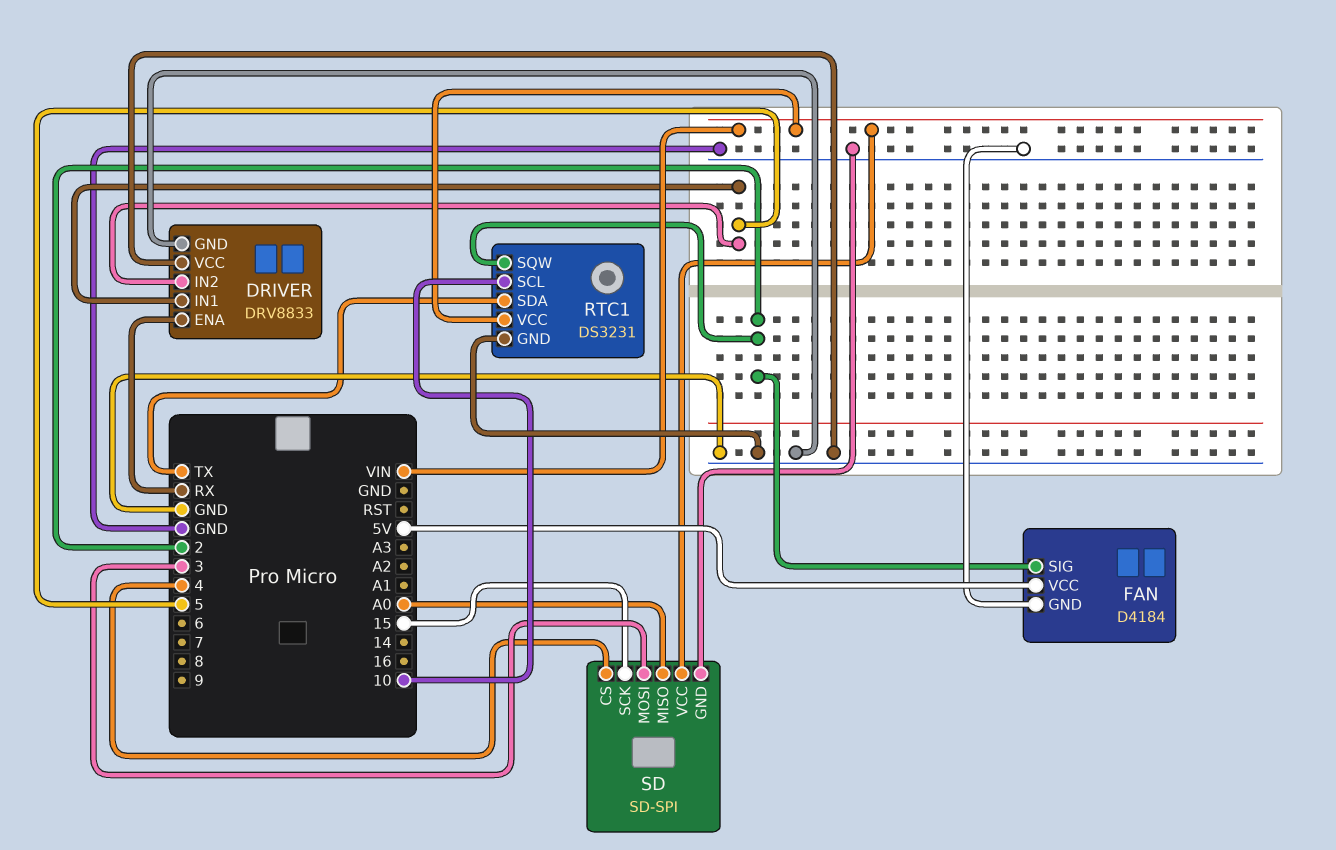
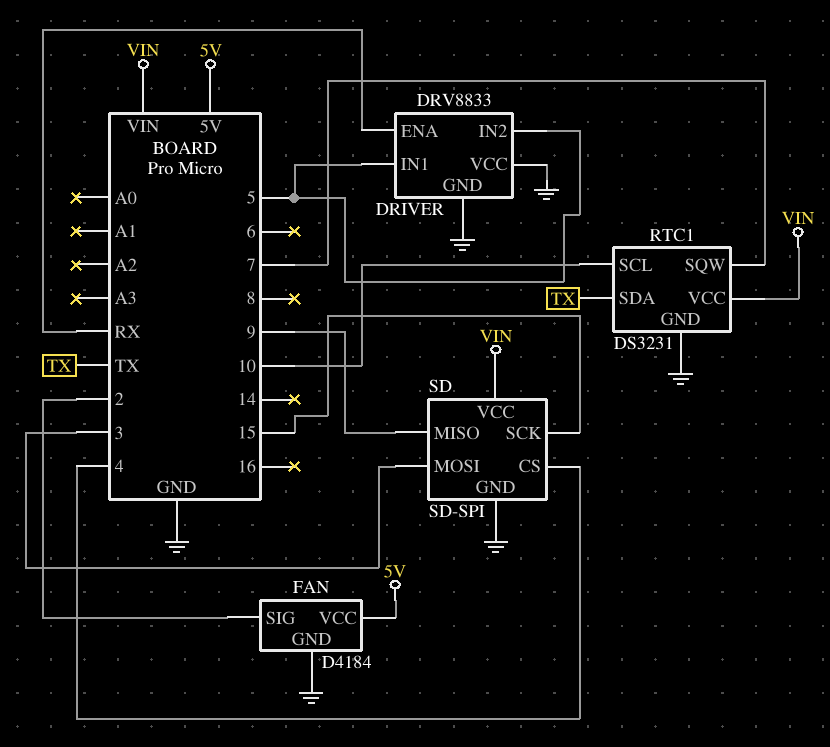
RTC1 pin SQW: 2 -> 7
SD pin MISO: A0 -> 9

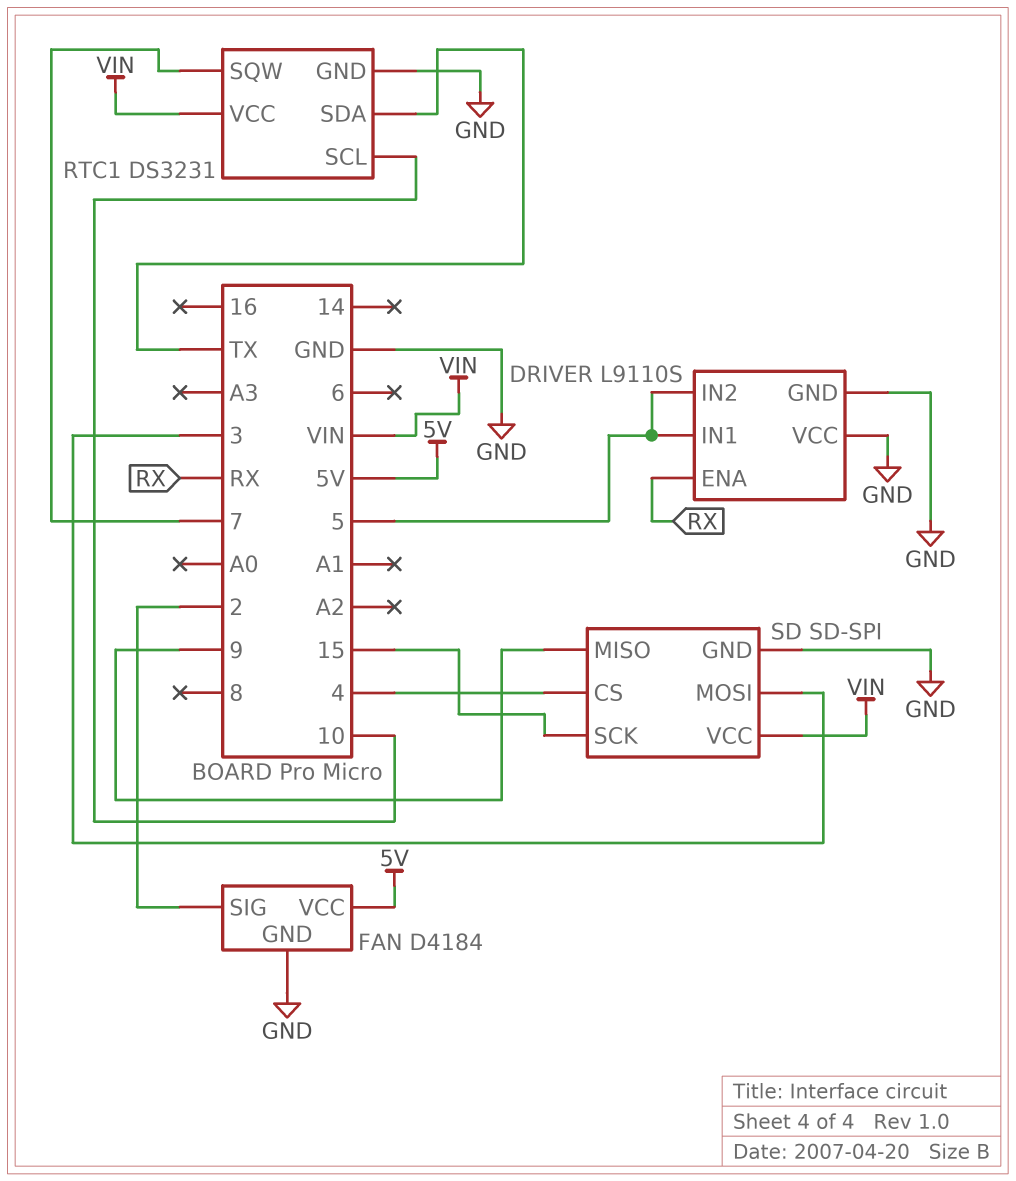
DRIVER: DRV8833 -> L9110S

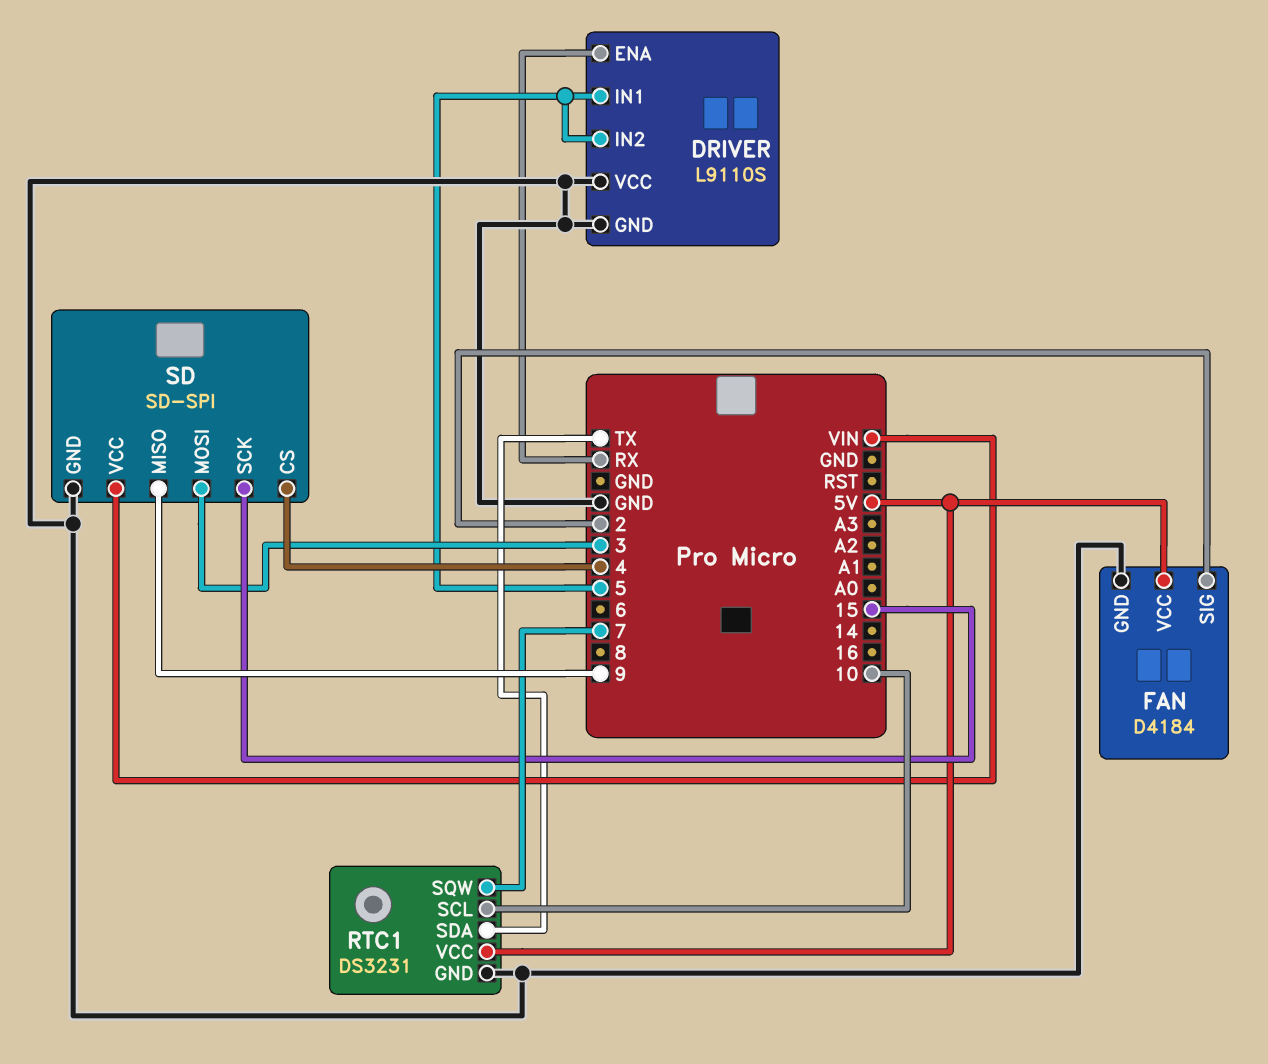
RTC1 pin VCC: VIN -> 5V

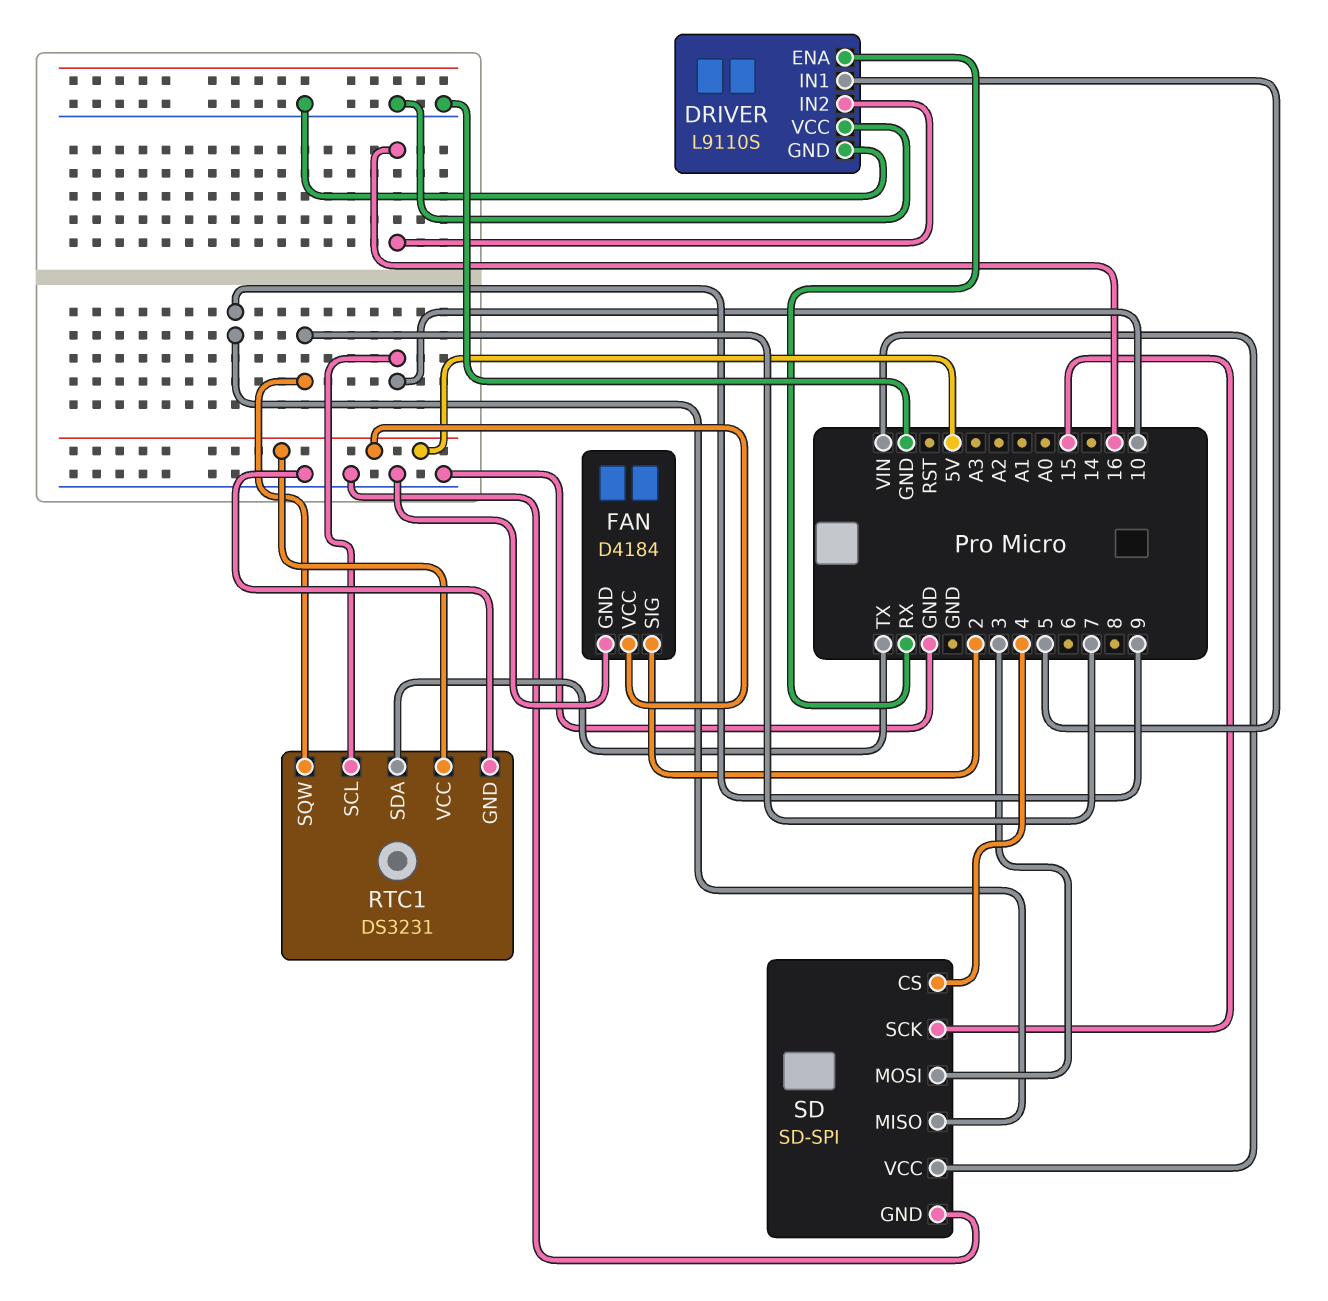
DRIVER pin IN2: 5 -> 16

